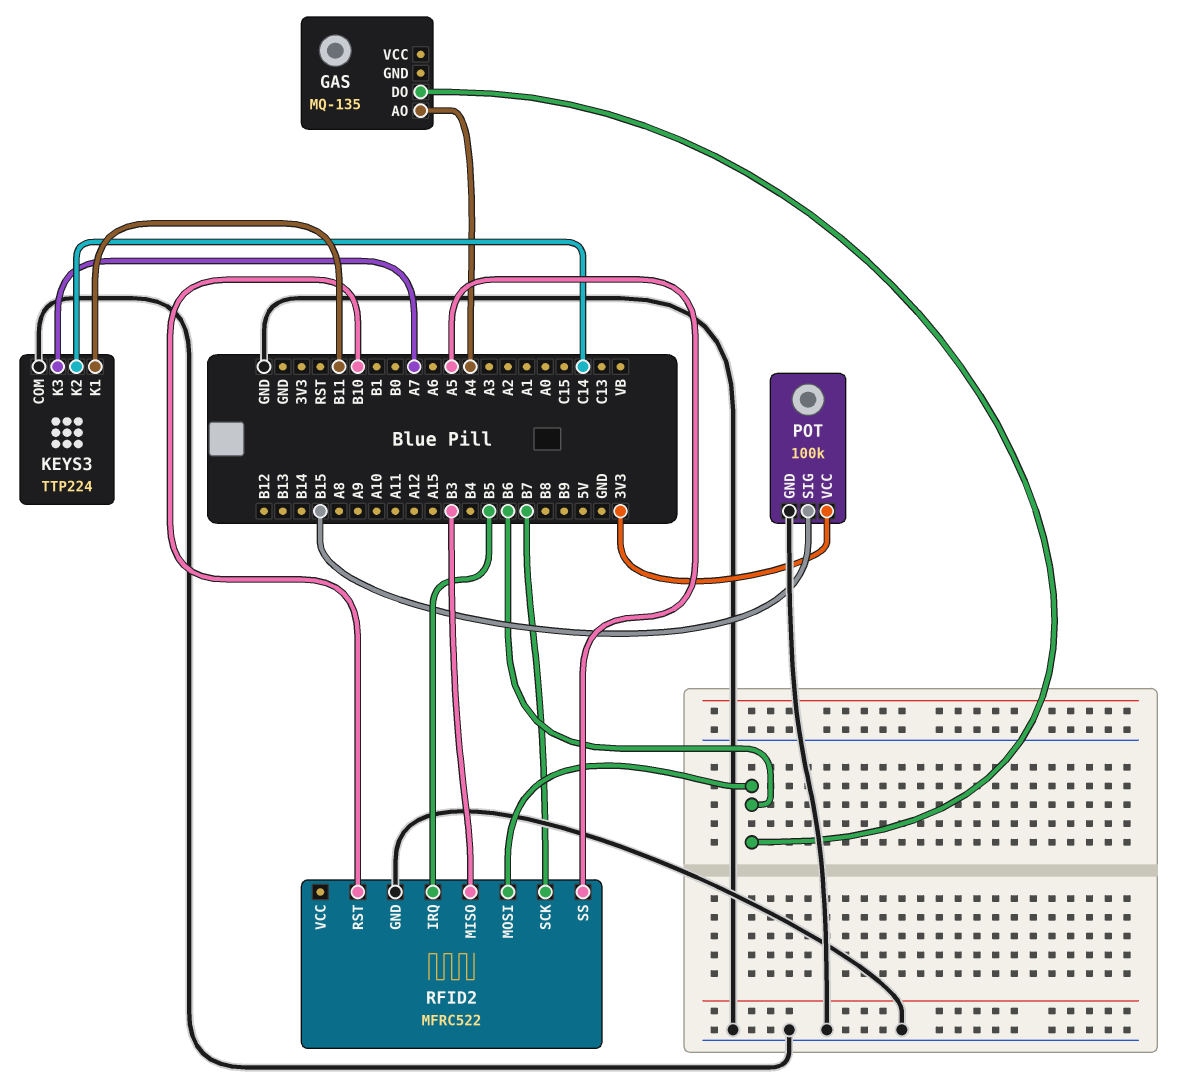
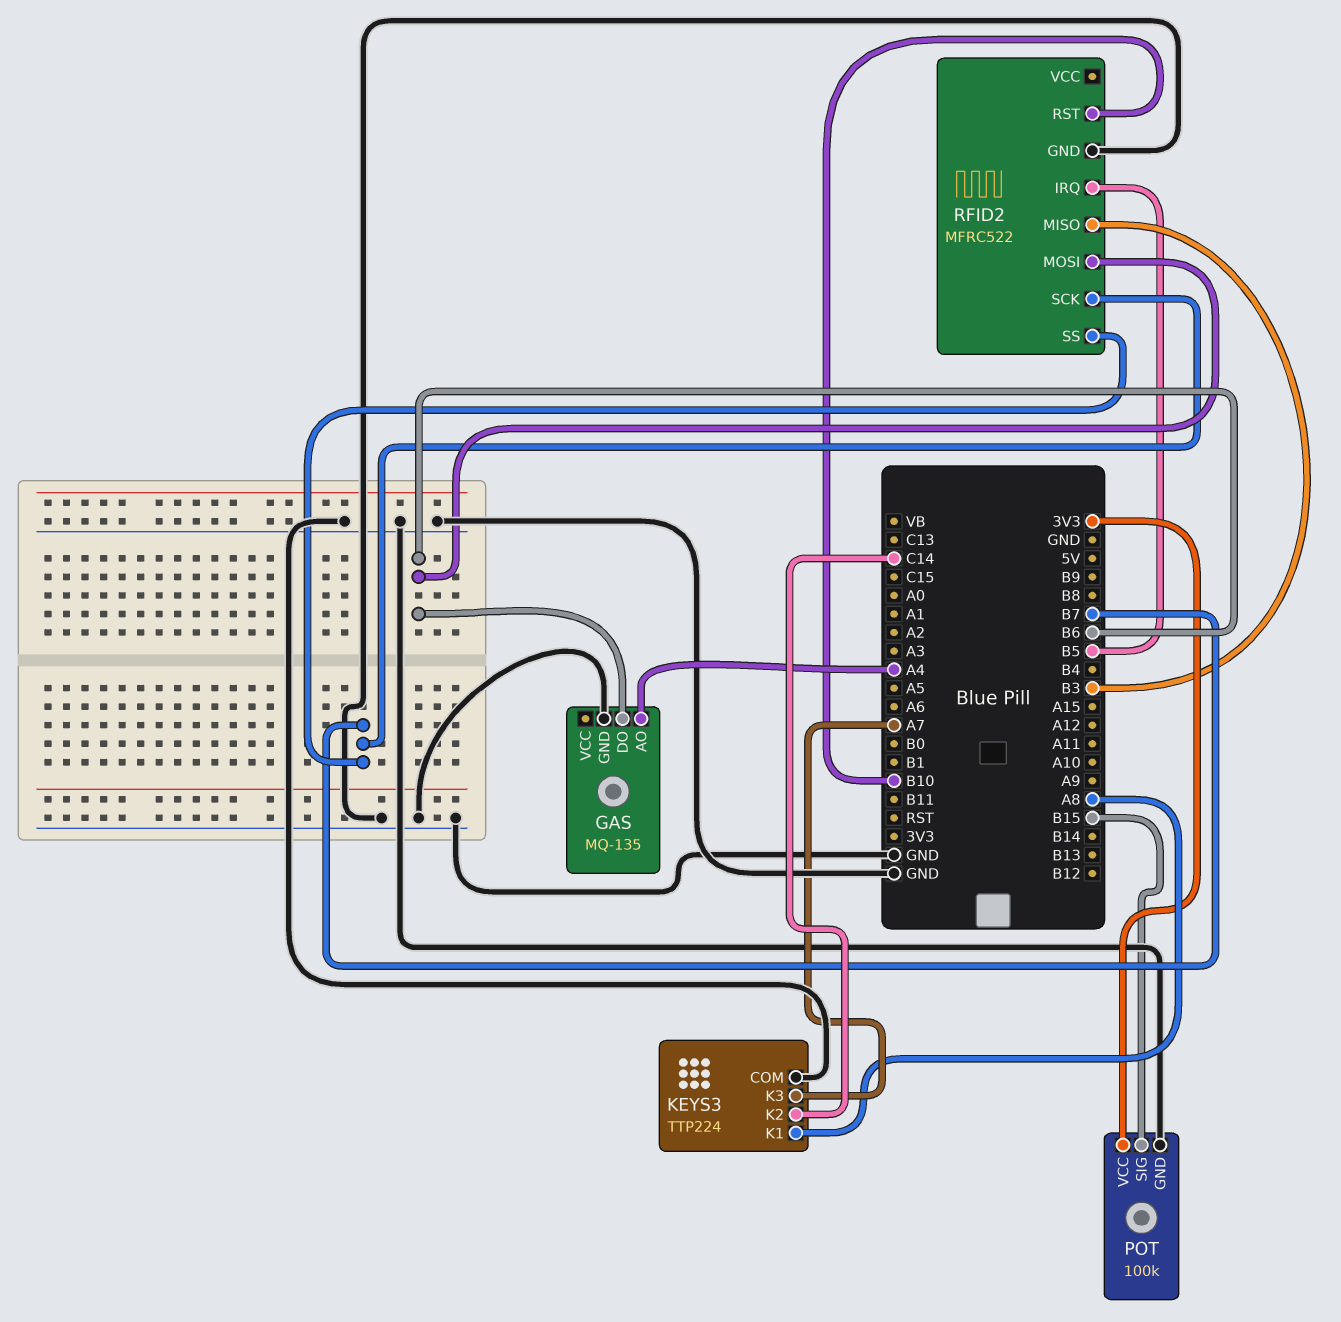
GAS pin GND: none -> GND
KEYS3 pin K1: B11 -> A8
RFID2 pin SS: A5 -> B7

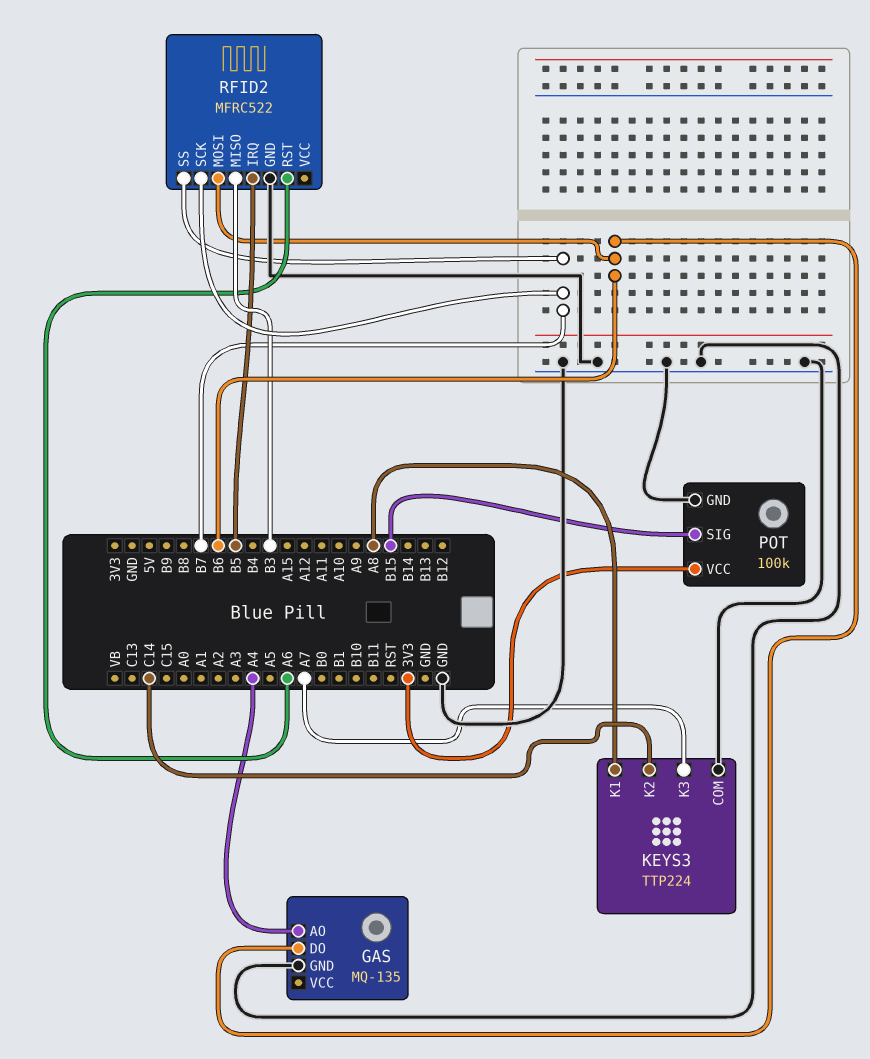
RFID2 pin RST: B10 -> A6

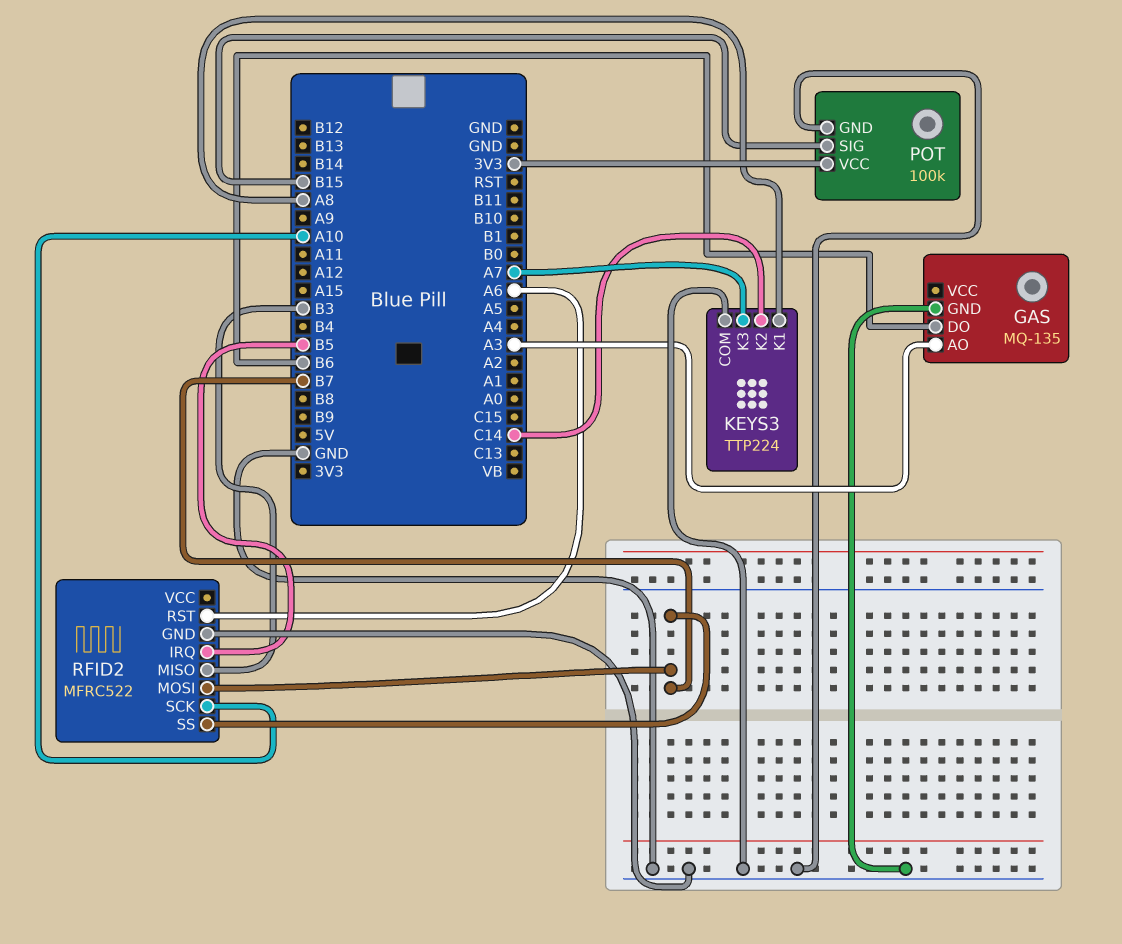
GAS pin AO: A4 -> A3
RFID2 pin MOSI: B6 -> B7
RFID2 pin SCK: B7 -> A10

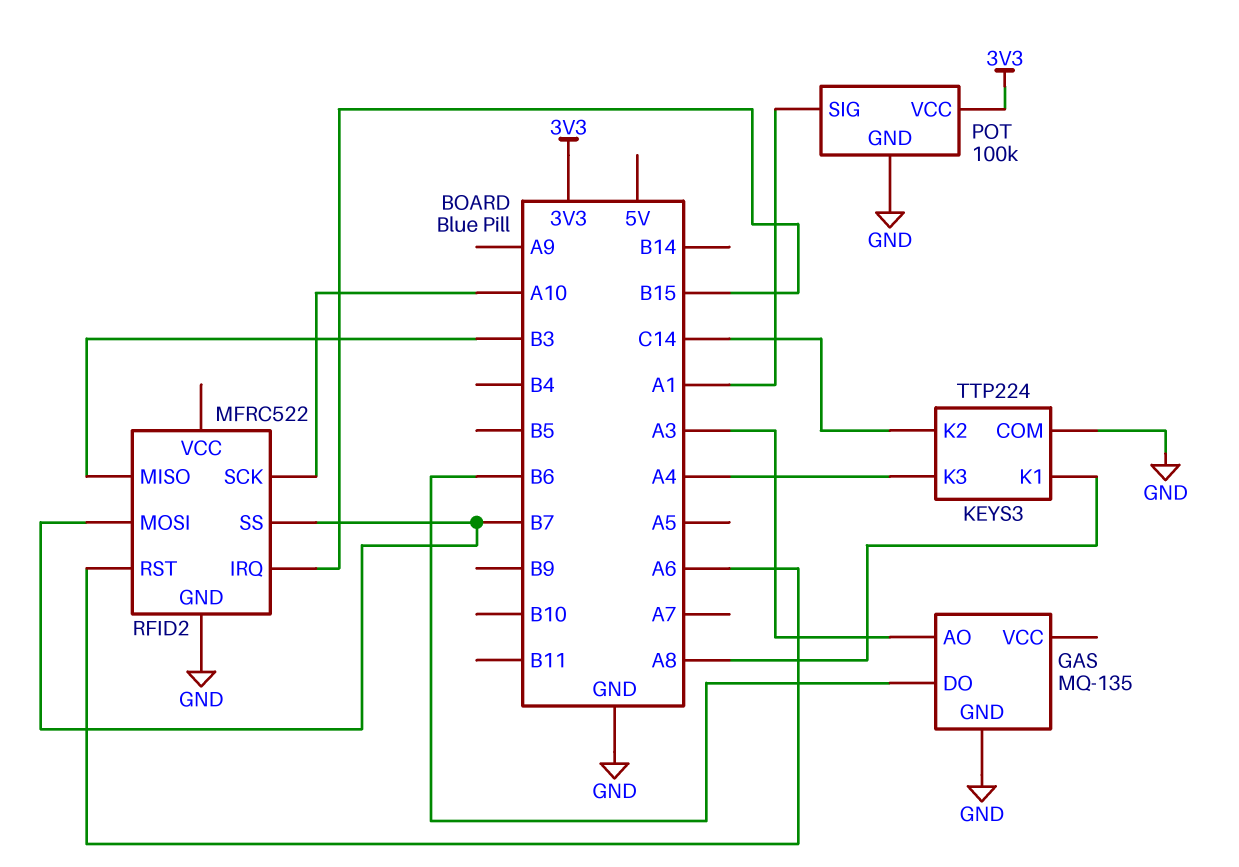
KEYS3 pin K3: A7 -> A4
POT pin SIG: B15 -> A1
RFID2 pin IRQ: B5 -> B15

